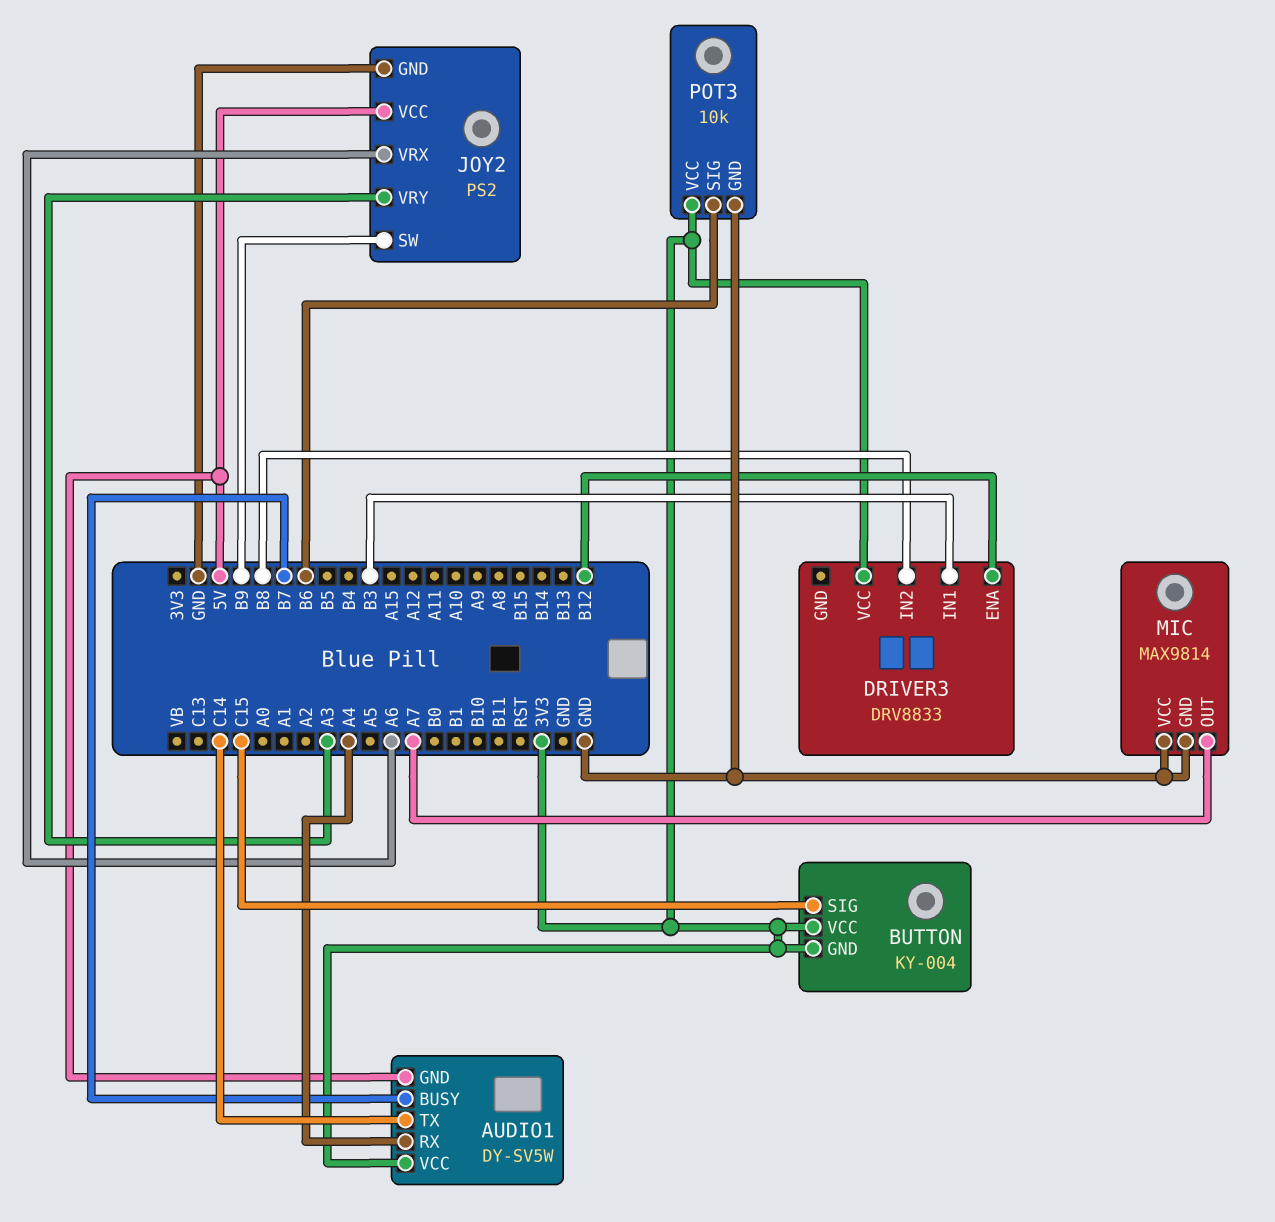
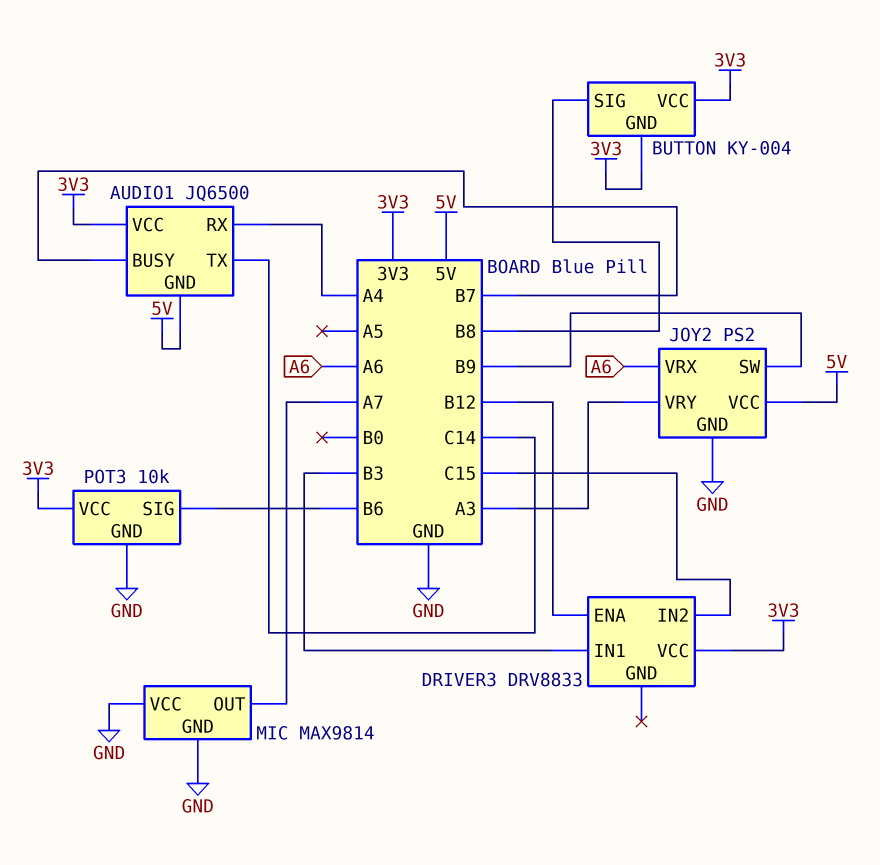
AUDIO1: DY-SV5W -> JQ6500
BUTTON pin SIG: C15 -> B8
DRIVER3 pin IN2: B8 -> C15

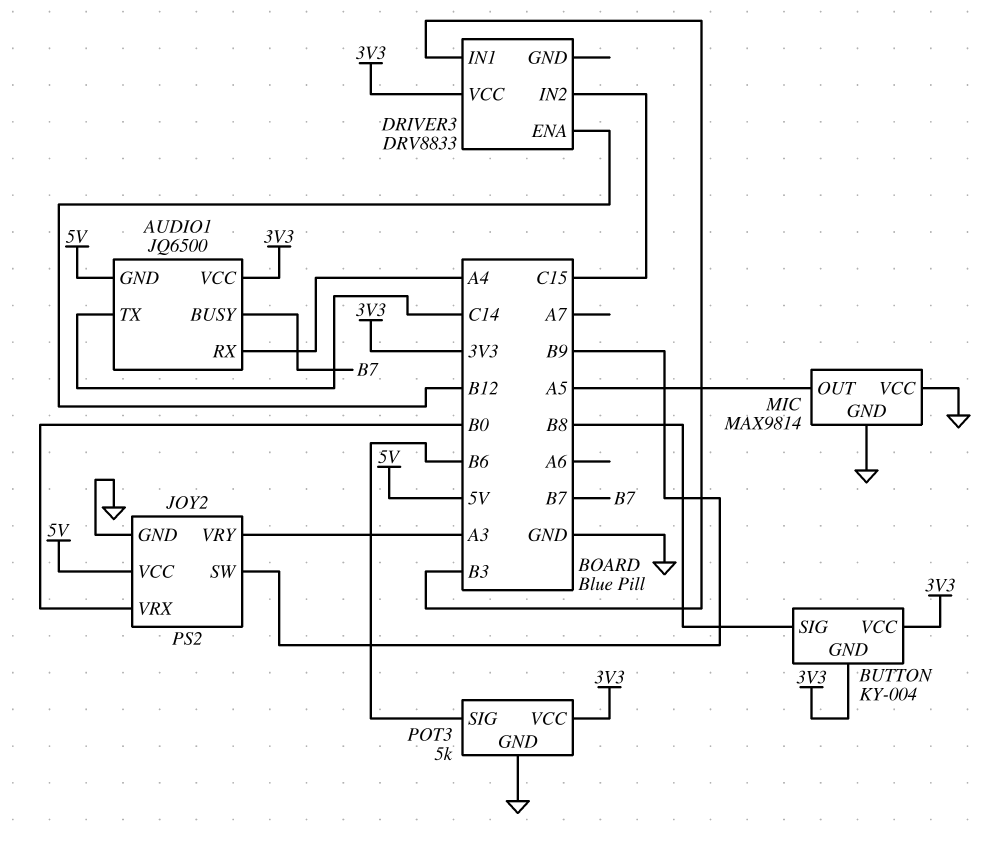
JOY2 pin VRX: A6 -> B0
MIC pin OUT: A7 -> A5
POT3: 10k -> 5k

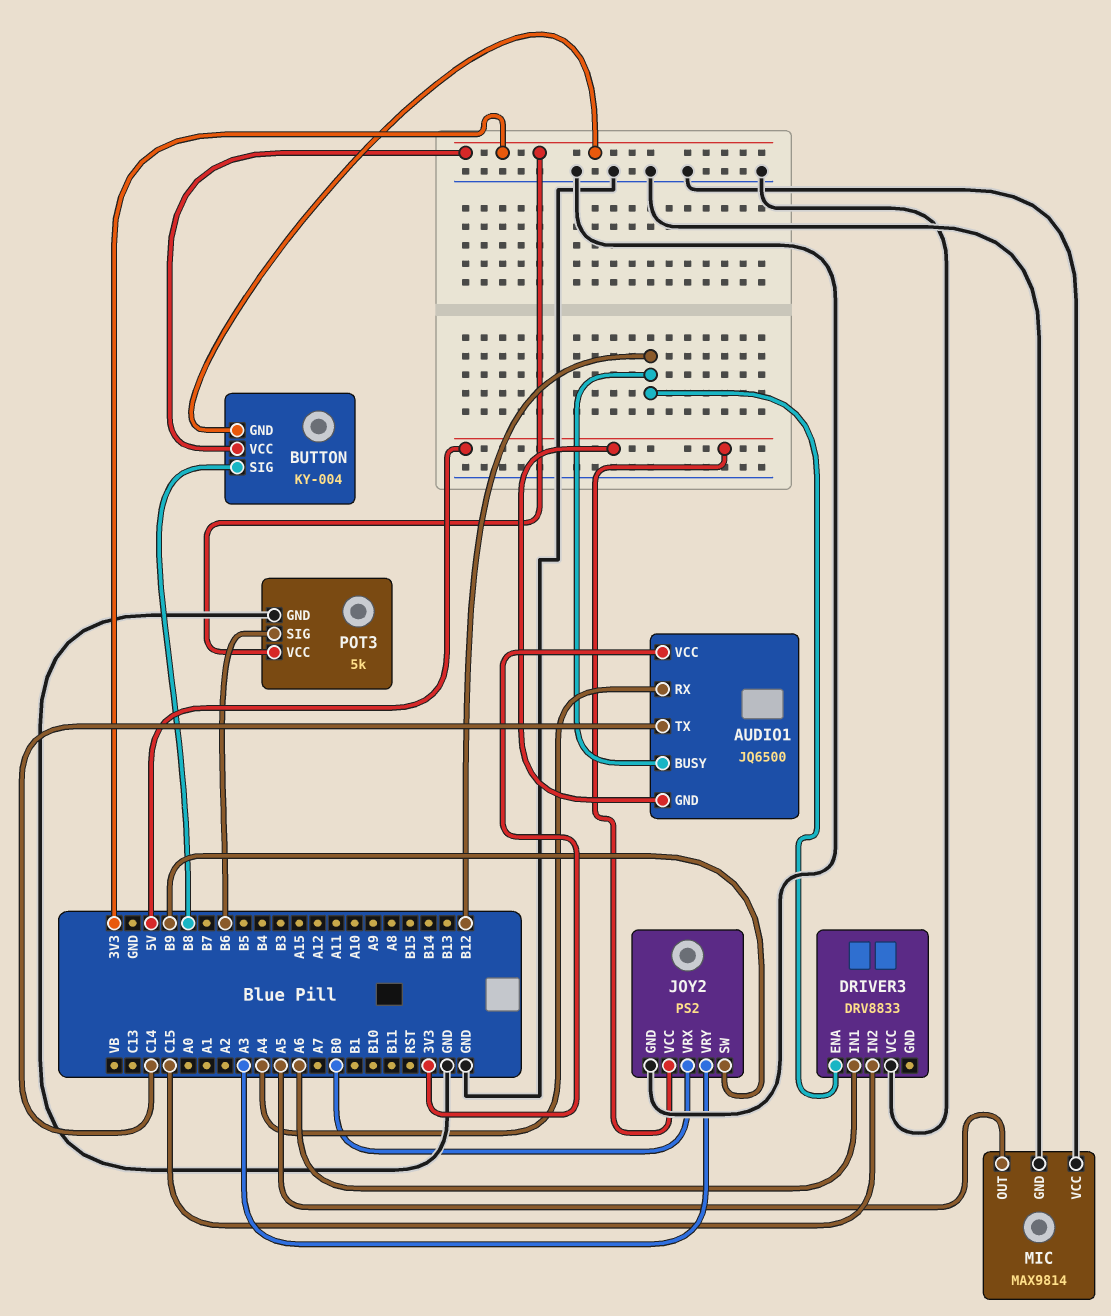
AUDIO1 pin BUSY: B7 -> B12
DRIVER3 pin IN1: B3 -> A6
DRIVER3 pin VCC: 3V3 -> GND

